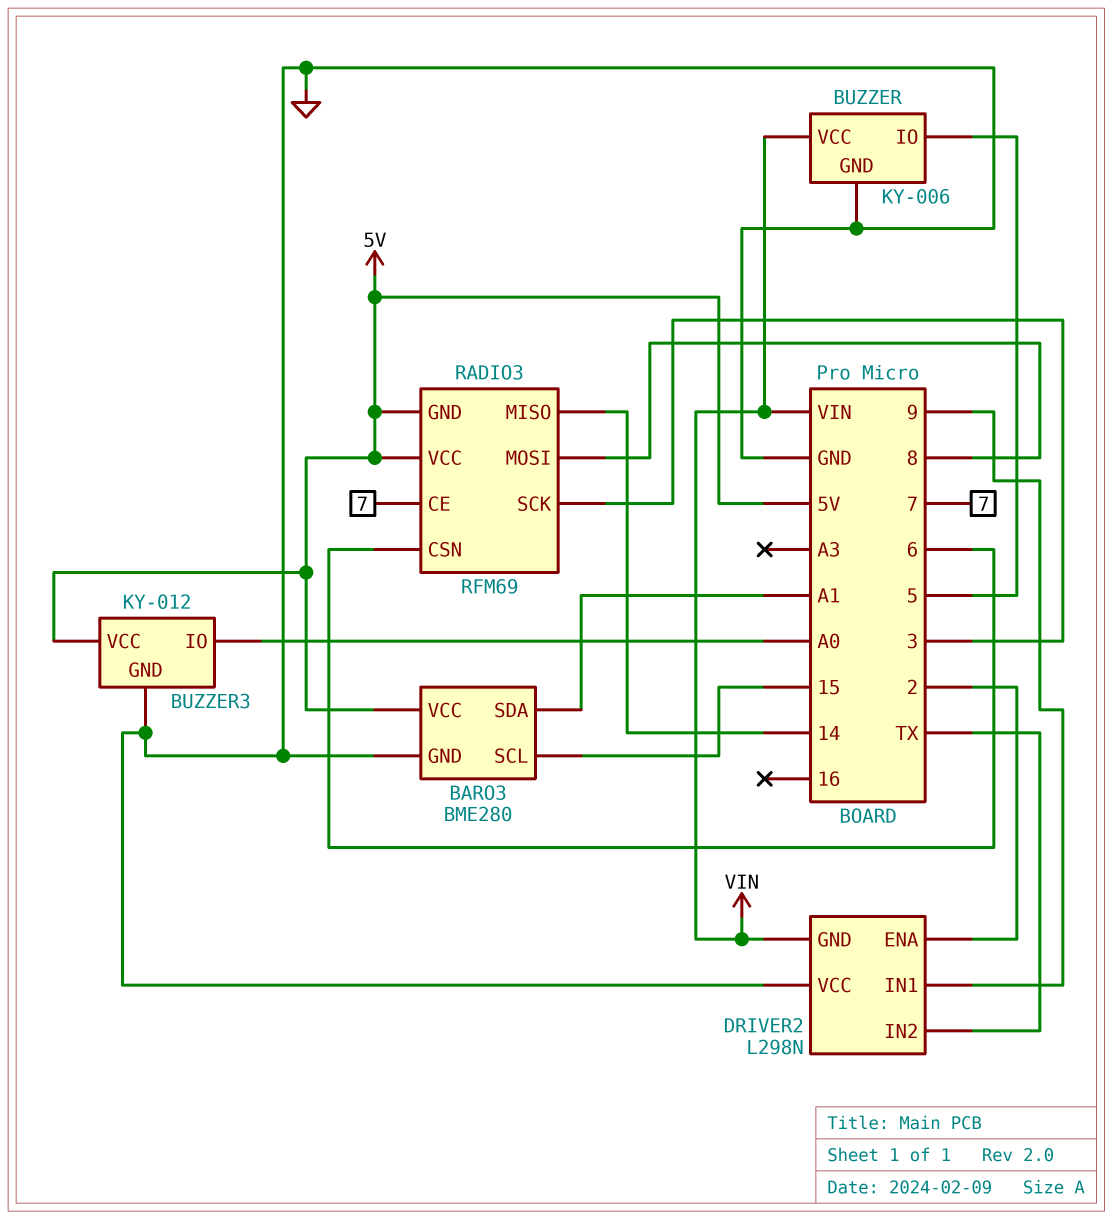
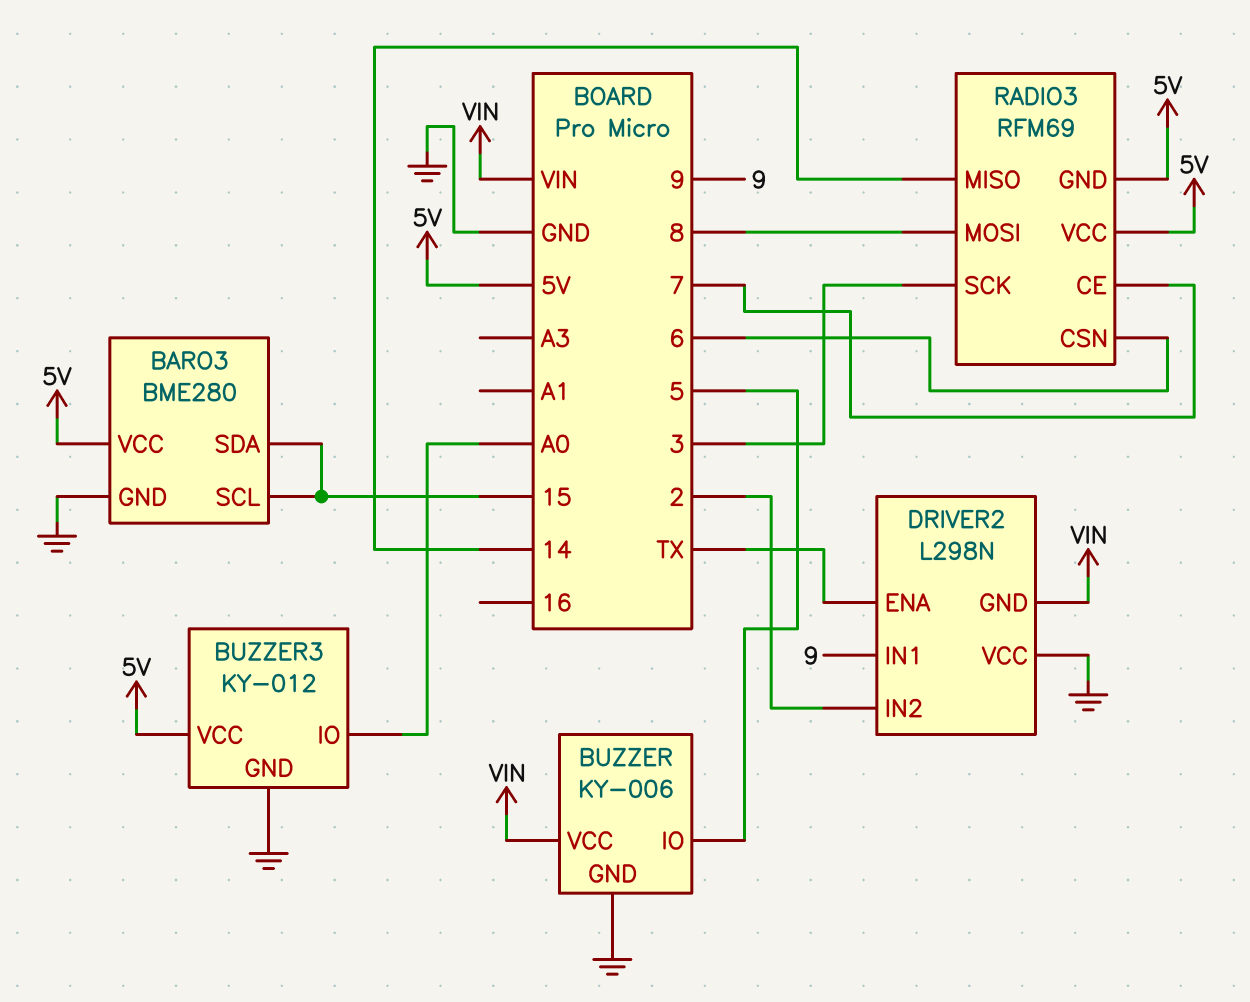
BARO3 pin SDA: A1 -> 15
DRIVER2 pin ENA: 2 -> TX
DRIVER2 pin IN2: TX -> 2

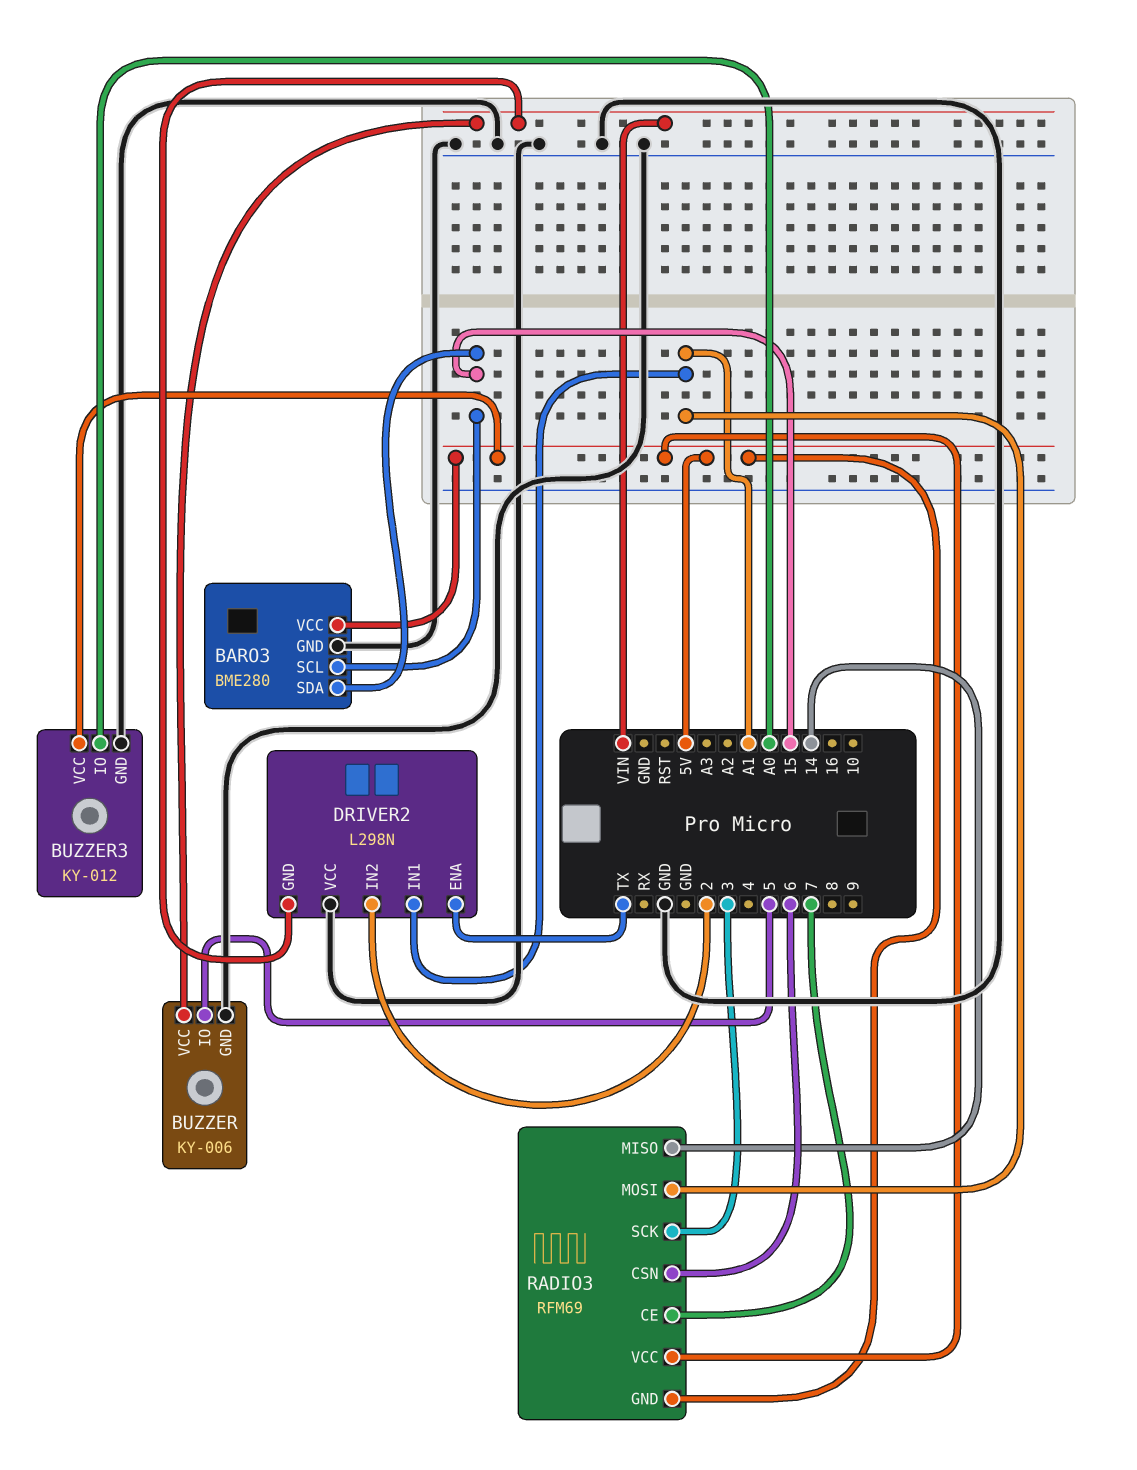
DRIVER2 pin IN1: 9 -> A1
RADIO3 pin MOSI: 8 -> A1

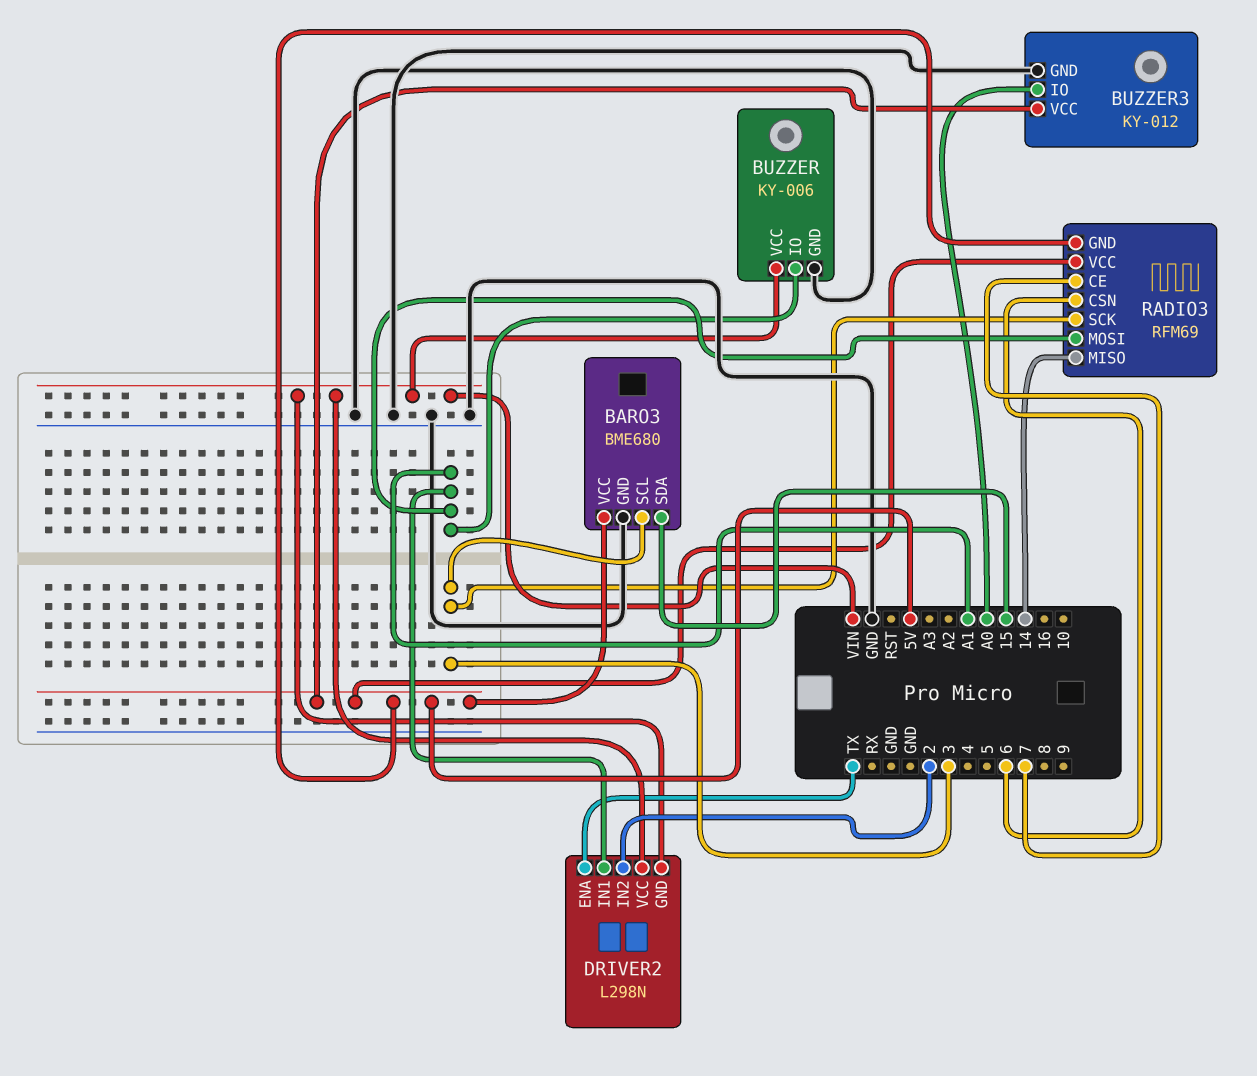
BARO3: BME280 -> BME680
BARO3 pin SCL: 15 -> 3
BUZZER pin IO: 5 -> A1
DRIVER2 pin VCC: GND -> VIN

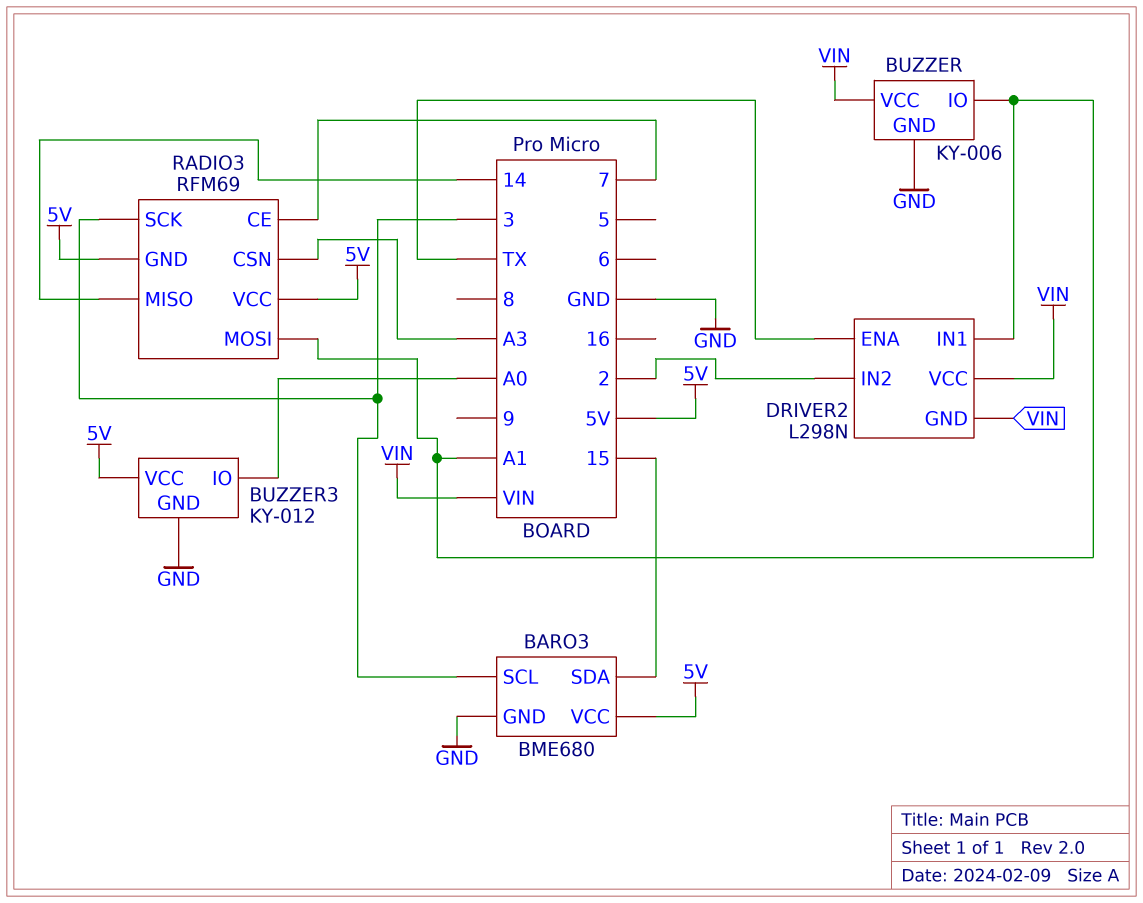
RADIO3 pin CSN: 6 -> A3

